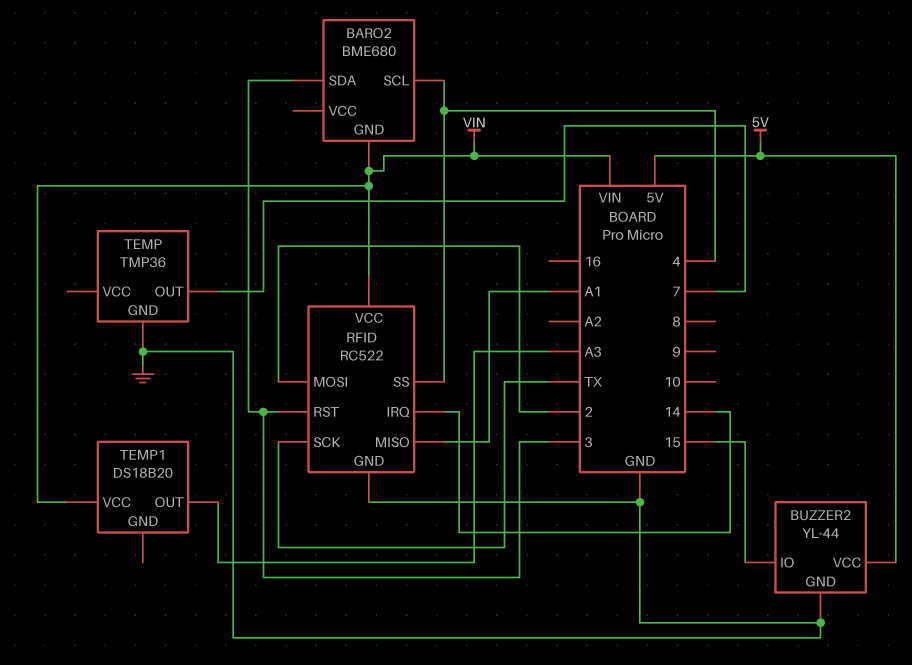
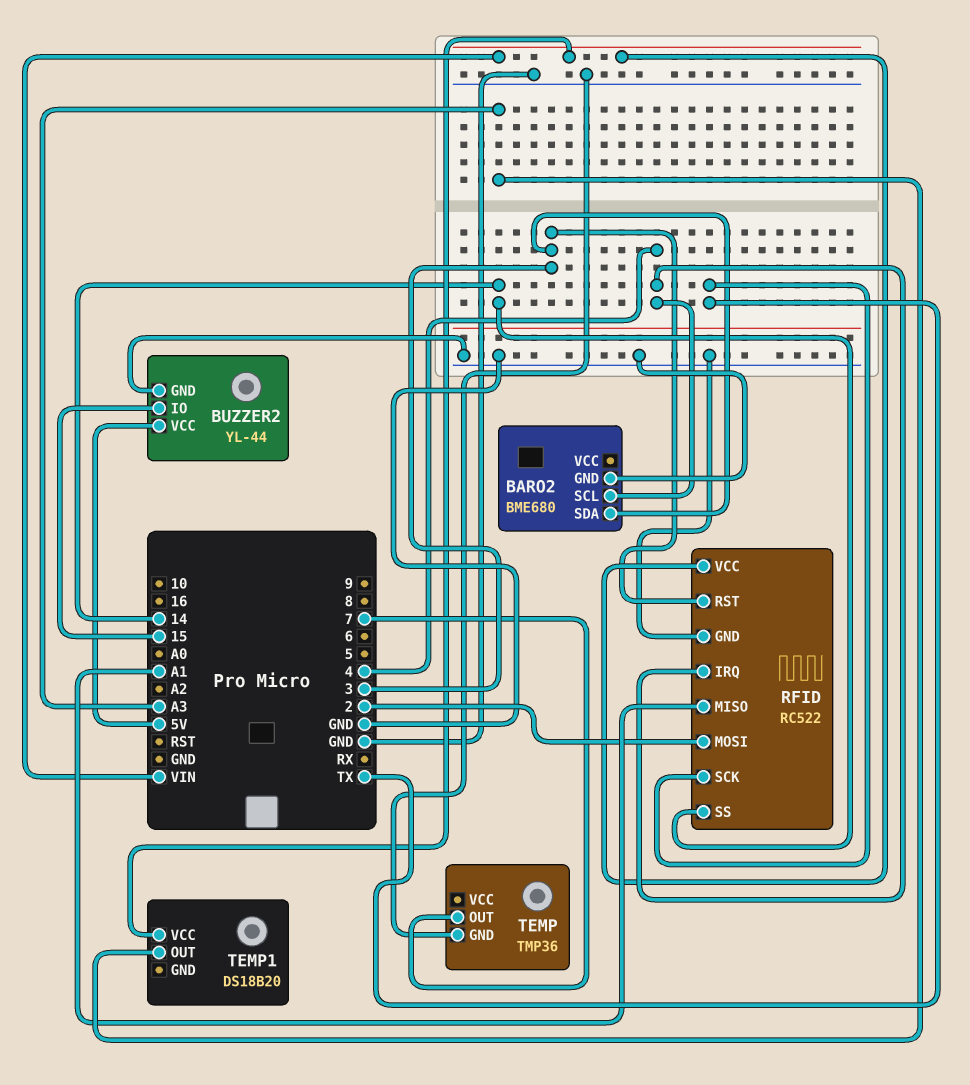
BARO2 pin GND: VIN -> GND
RFID pin IRQ: 14 -> 4
RFID pin SS: 4 -> 14

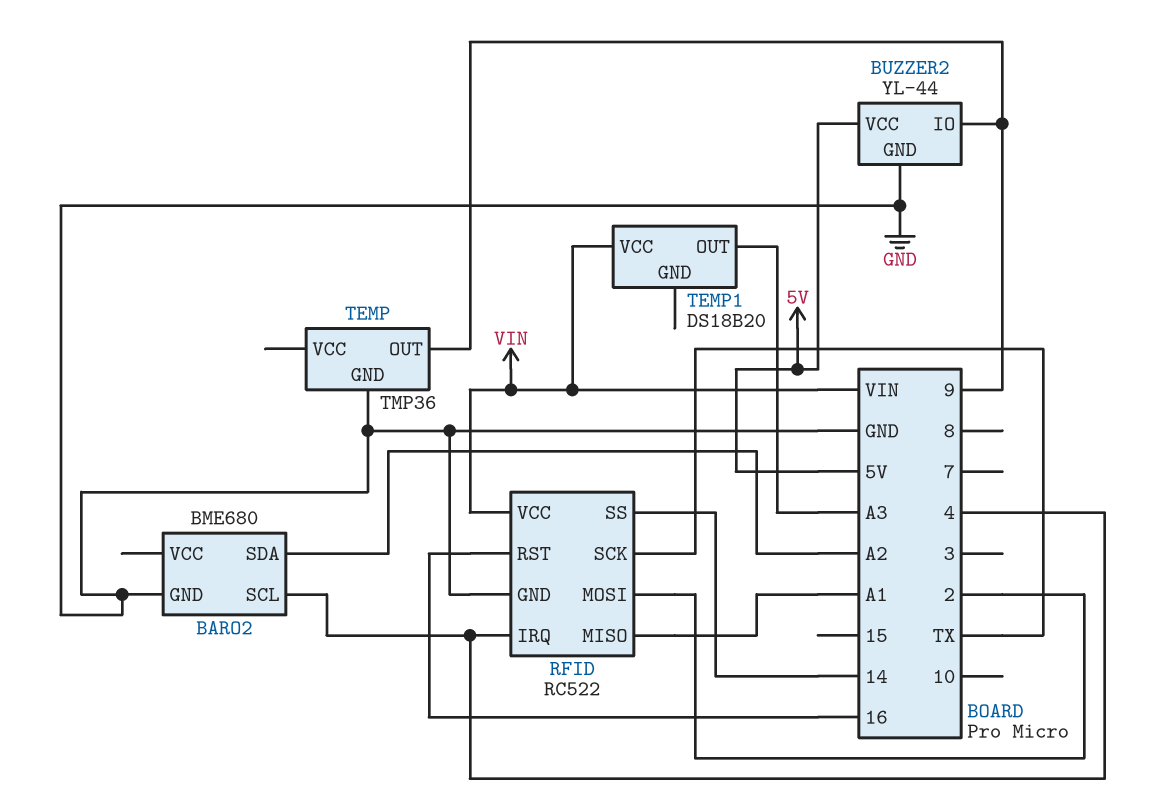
BARO2 pin SDA: 3 -> A2
BUZZER2 pin IO: 15 -> 9
RFID pin RST: 3 -> 16
TEMP pin OUT: 7 -> 9

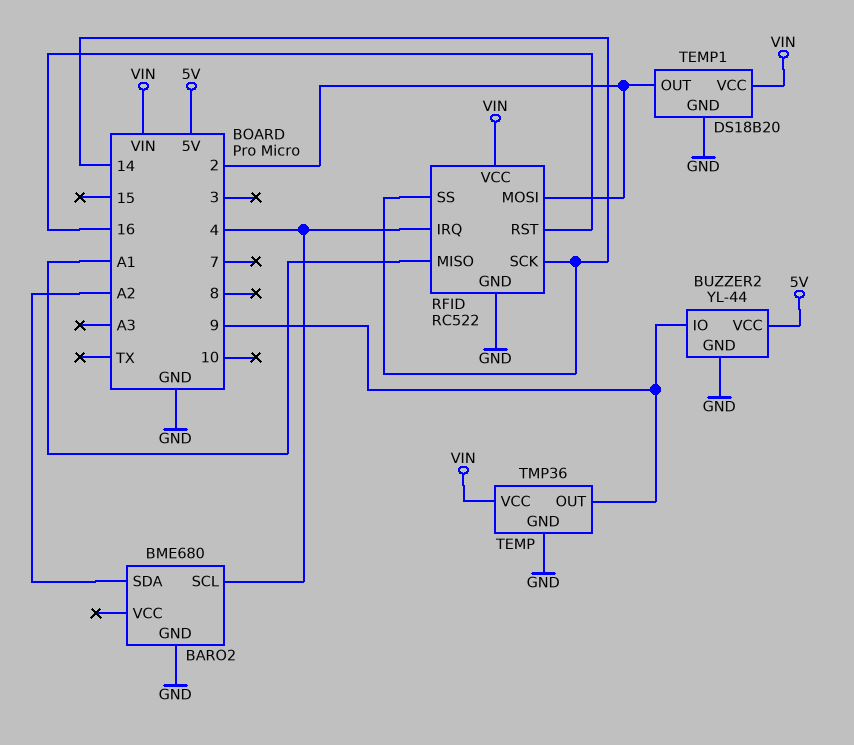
RFID pin SCK: TX -> 14
TEMP pin VCC: none -> VIN
TEMP1 pin GND: none -> GND
TEMP1 pin OUT: A3 -> 2

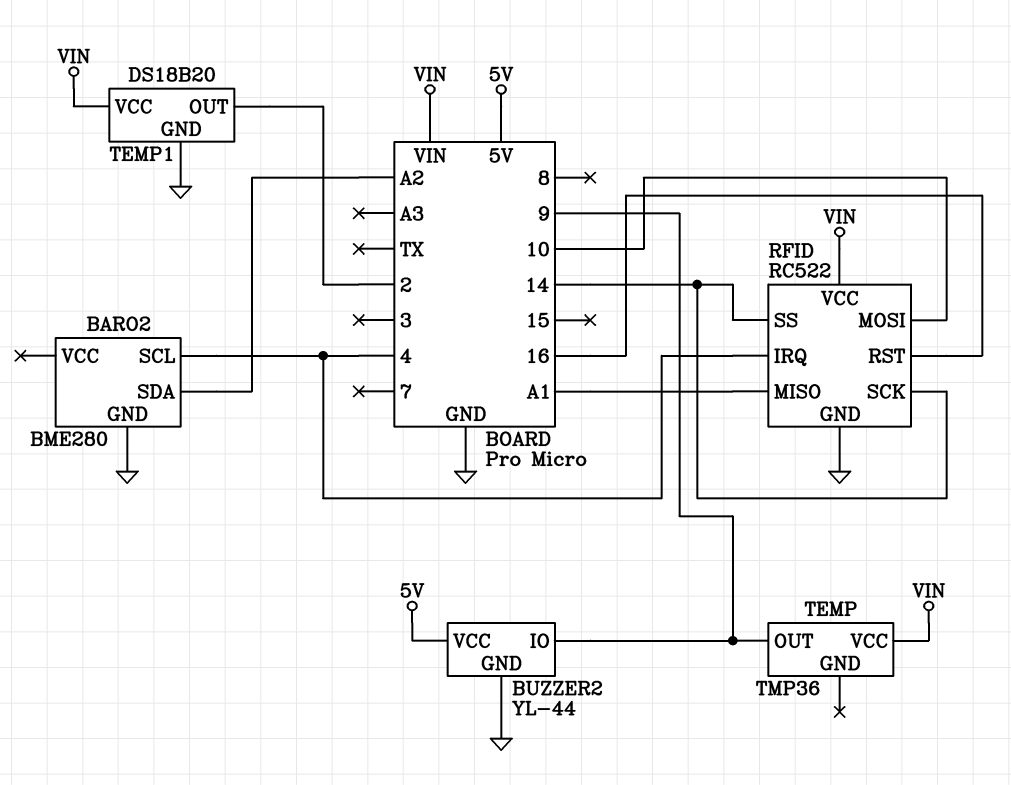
BARO2: BME680 -> BME280
RFID pin MOSI: 2 -> 10
TEMP pin GND: GND -> none

